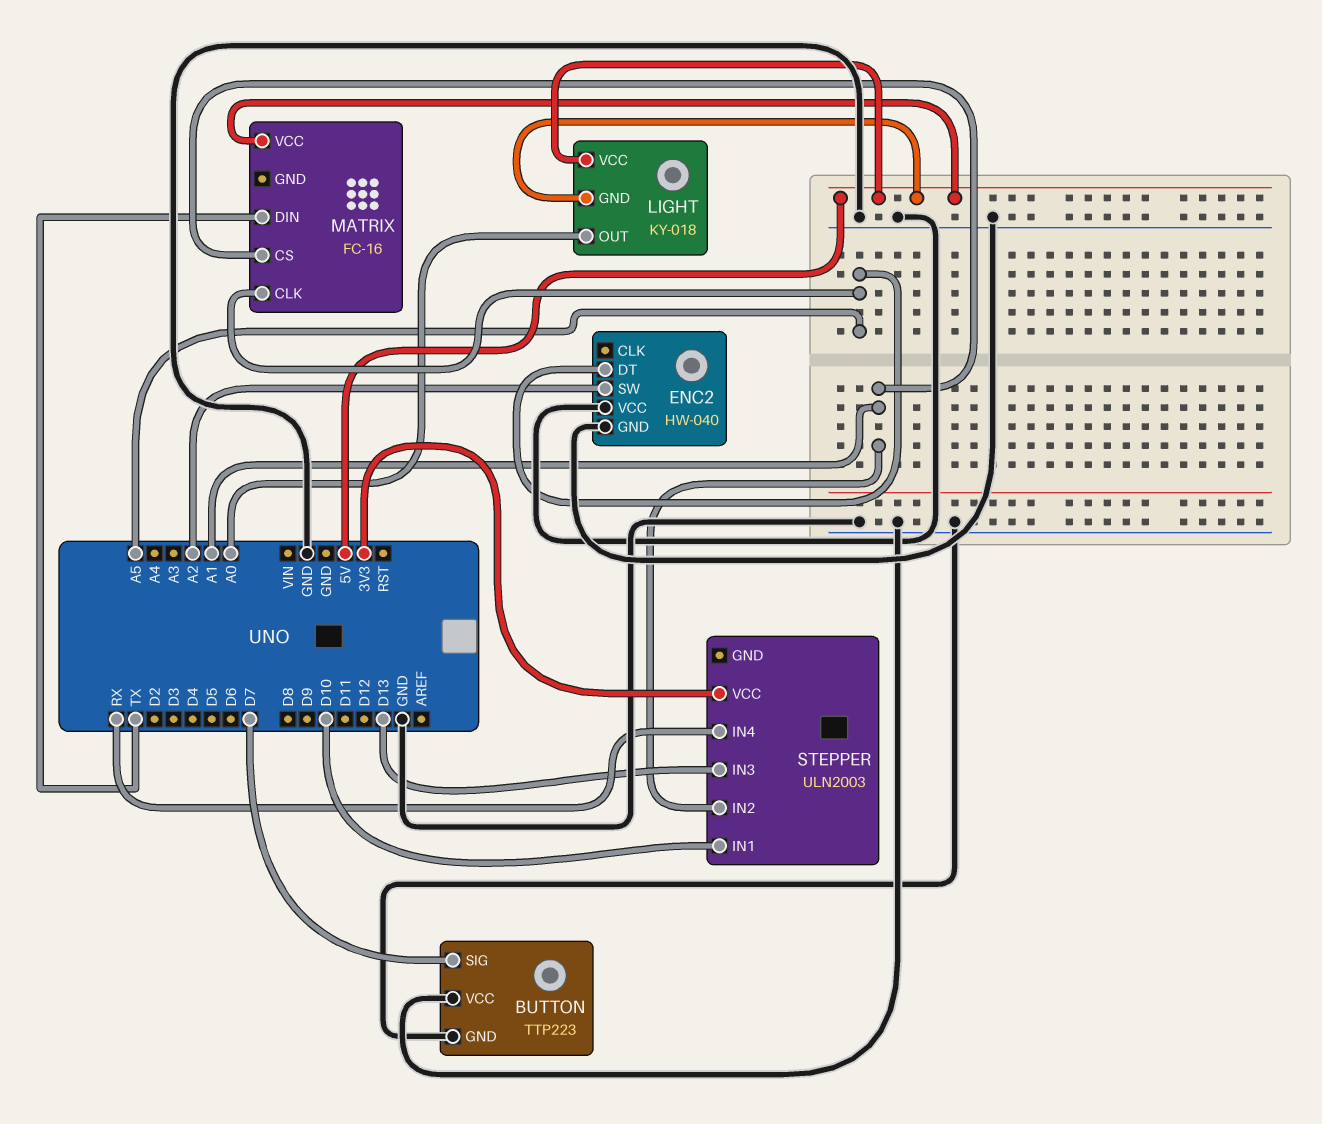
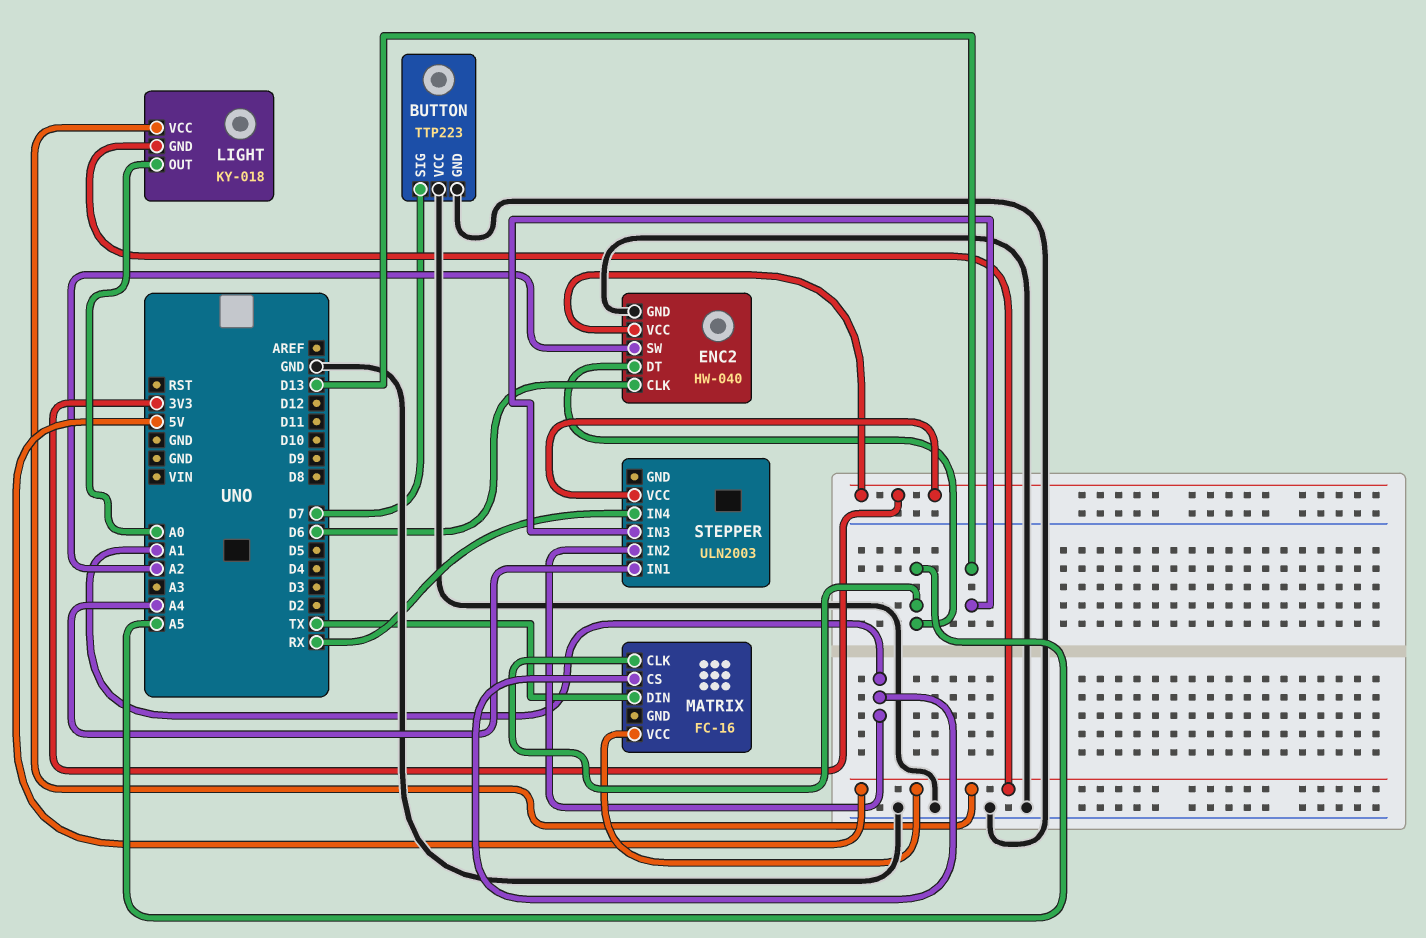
ENC2 pin CLK: none -> D6
ENC2 pin VCC: GND -> 3V3
STEPPER pin IN1: D10 -> A4

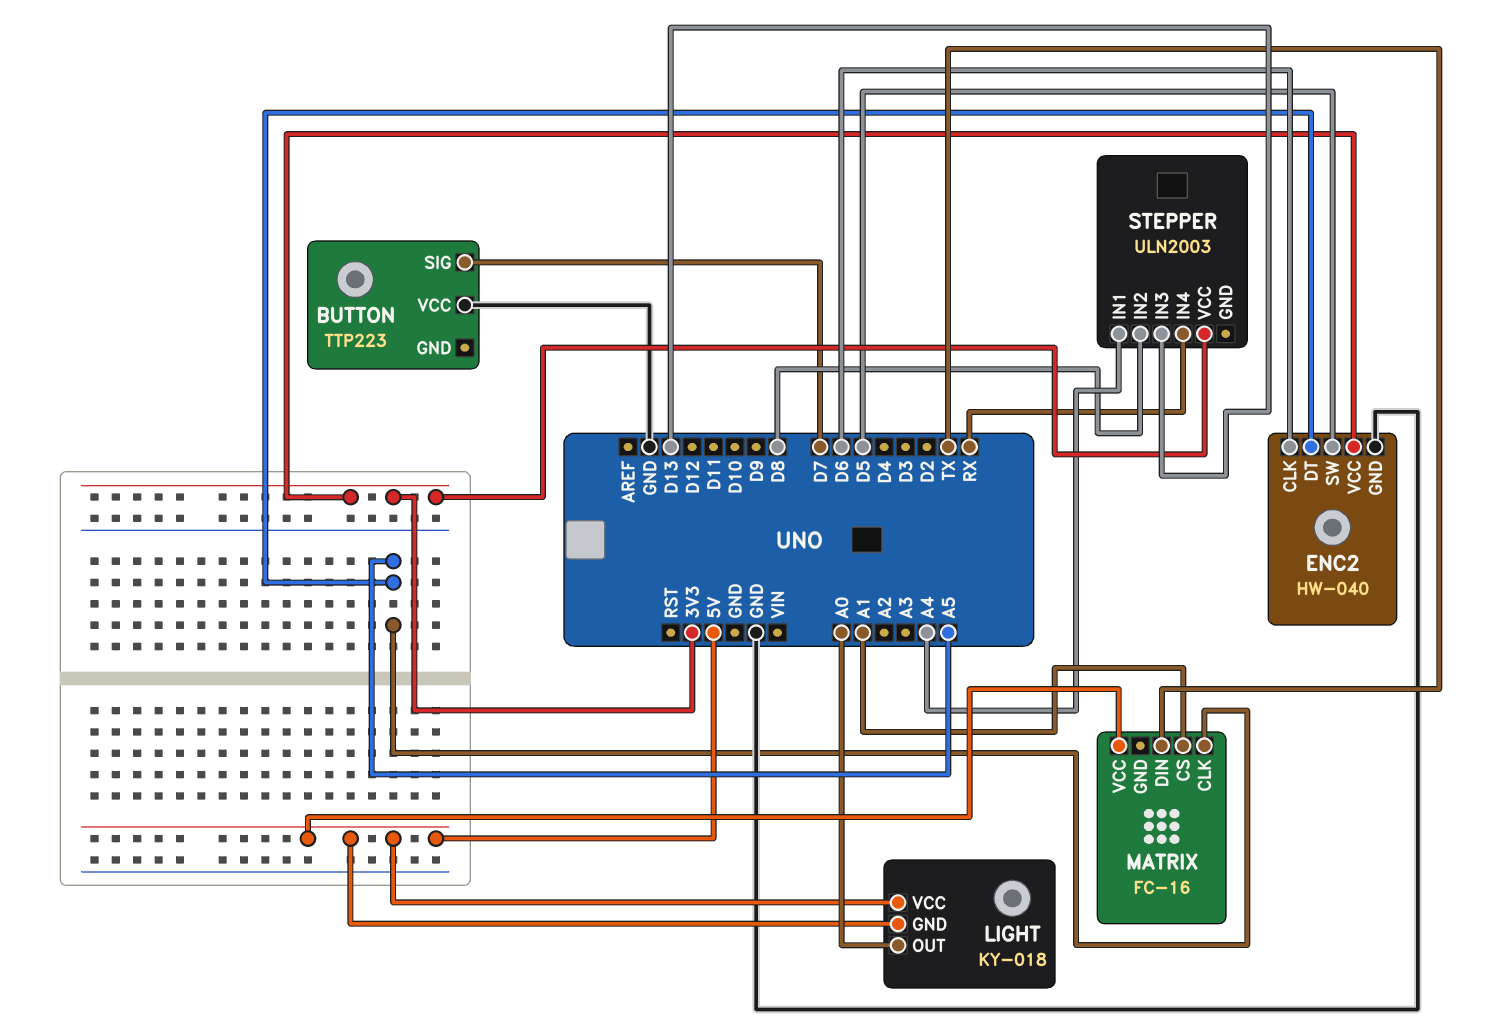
BUTTON pin GND: GND -> none
ENC2 pin SW: A2 -> D5
STEPPER pin IN2: A1 -> D8

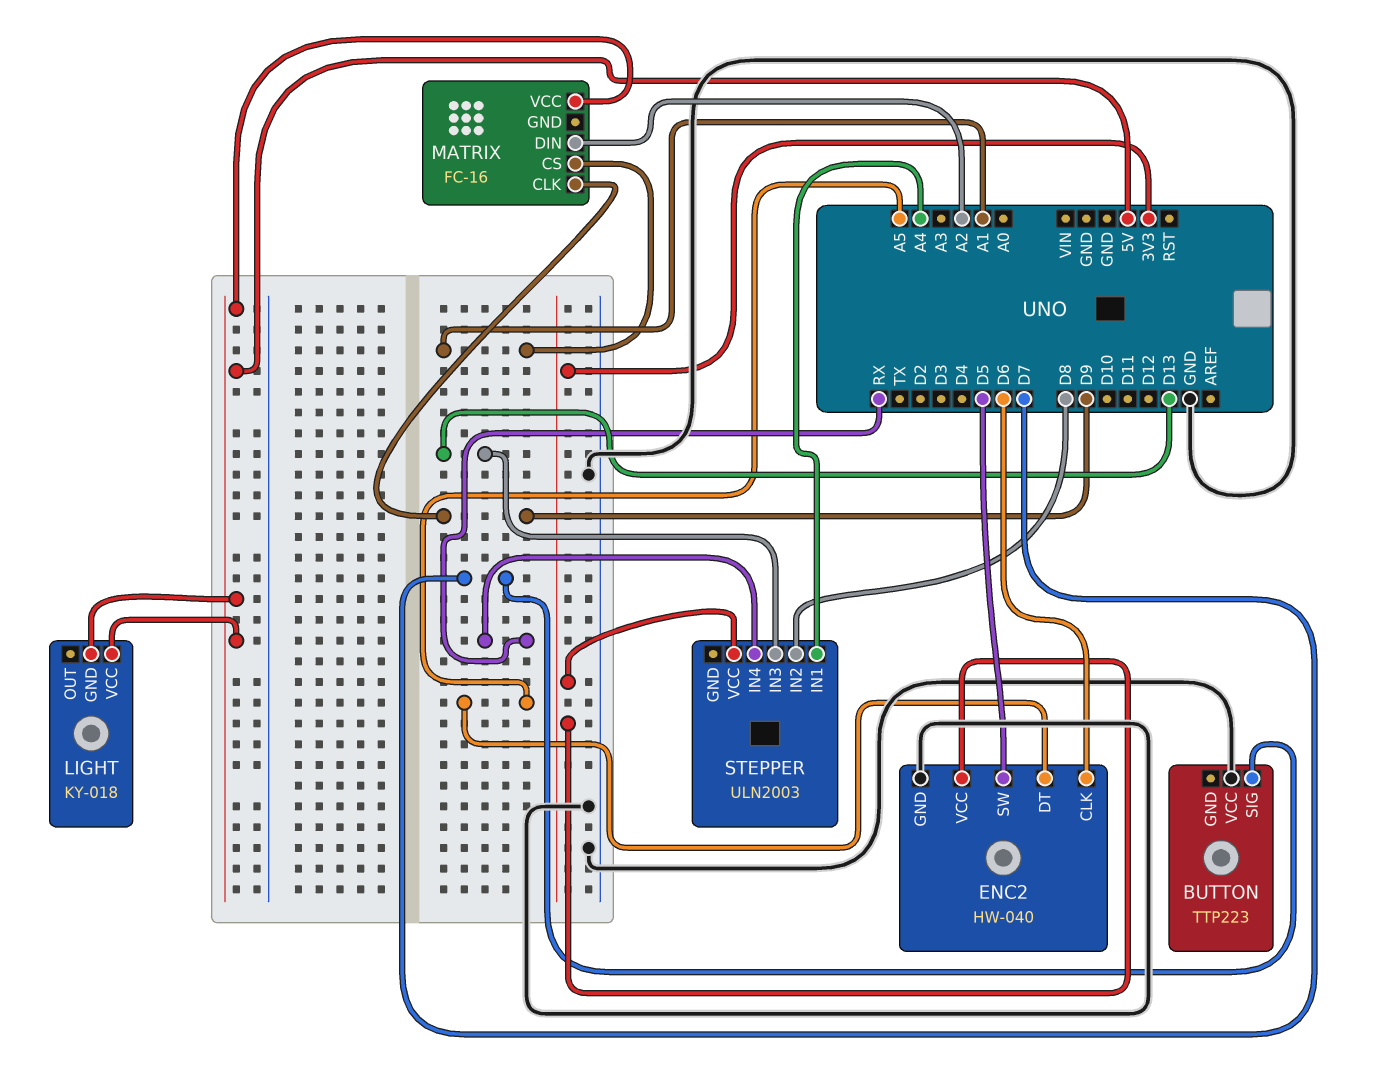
LIGHT pin OUT: A0 -> none
MATRIX pin CLK: A5 -> D9
MATRIX pin DIN: TX -> A2

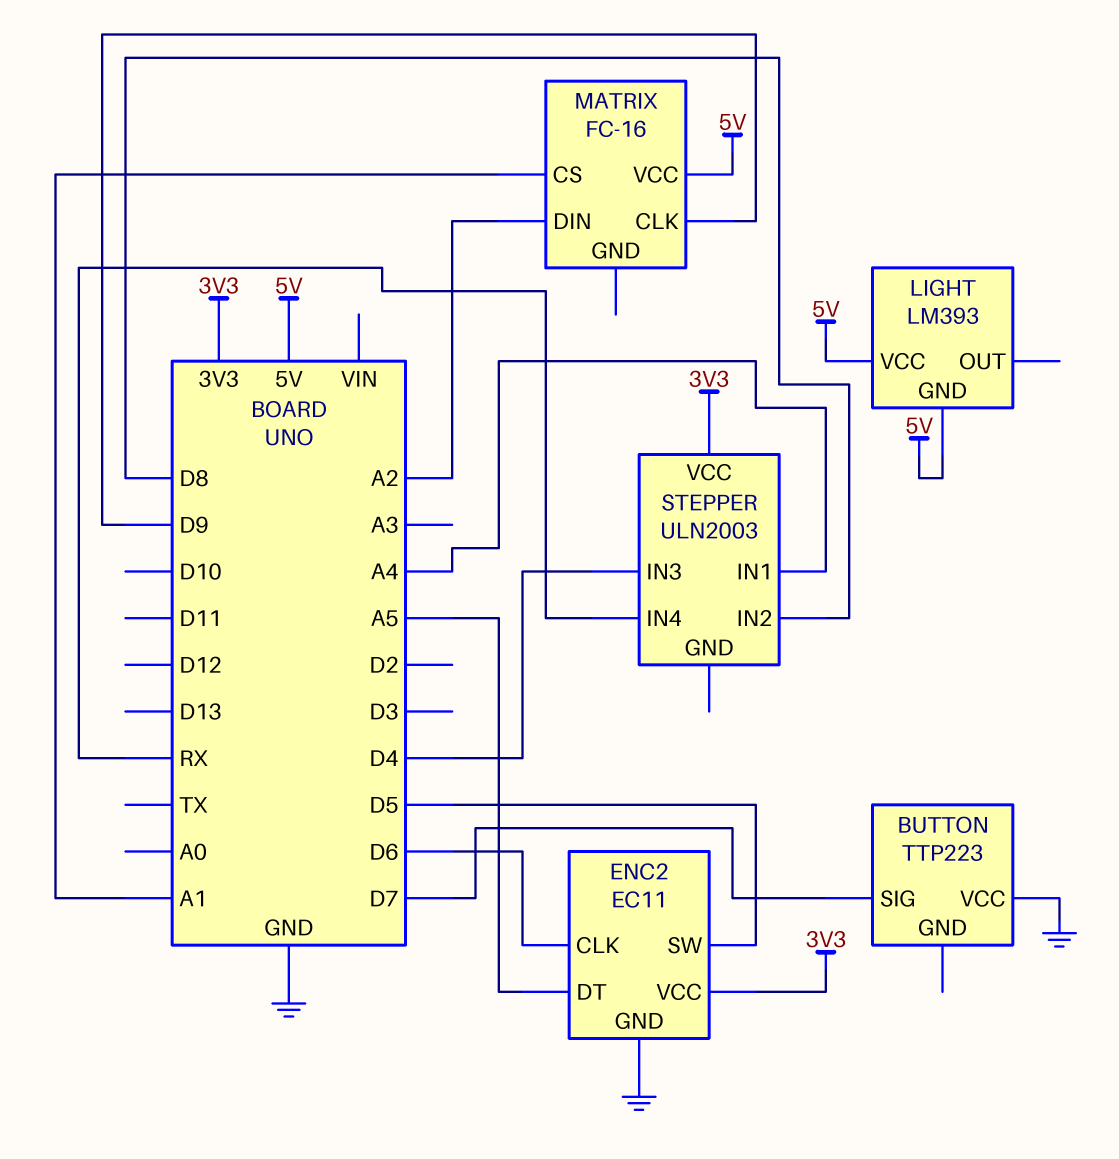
ENC2: HW-040 -> EC11
LIGHT: KY-018 -> LM393
STEPPER pin IN3: D13 -> D4

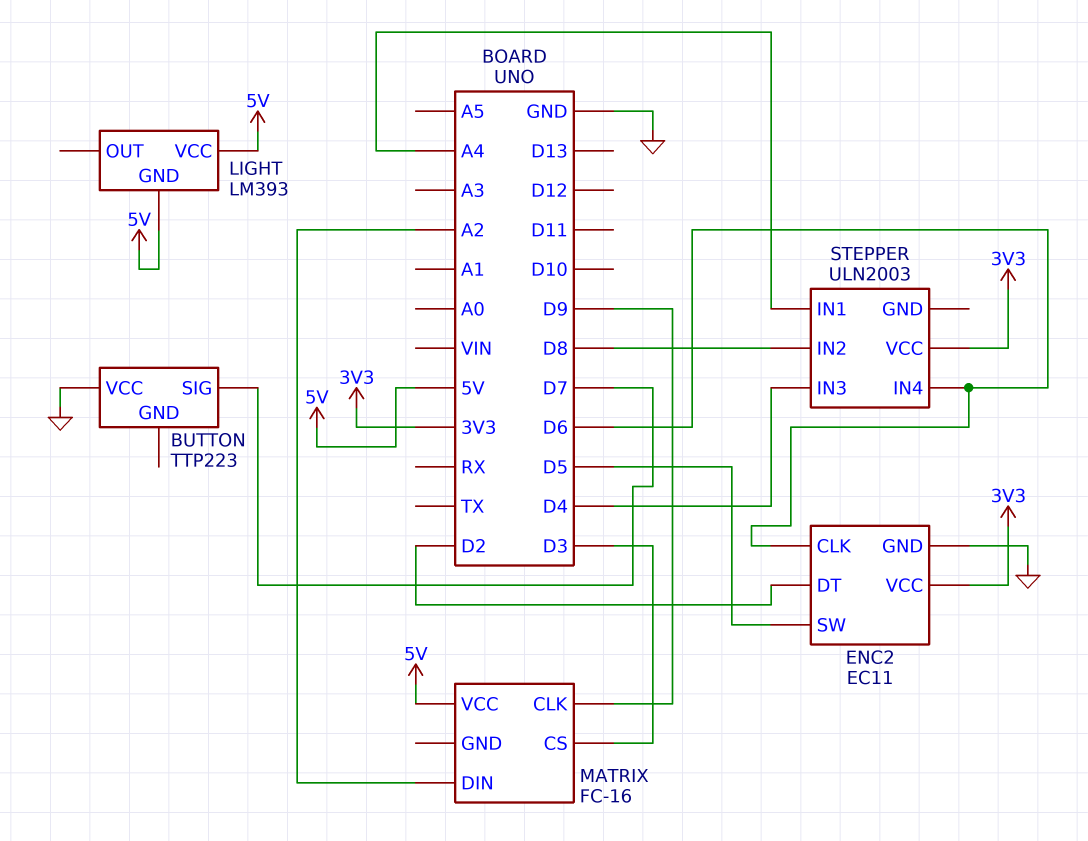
ENC2 pin DT: A5 -> D2
MATRIX pin CS: A1 -> D3
STEPPER pin IN4: RX -> D6

